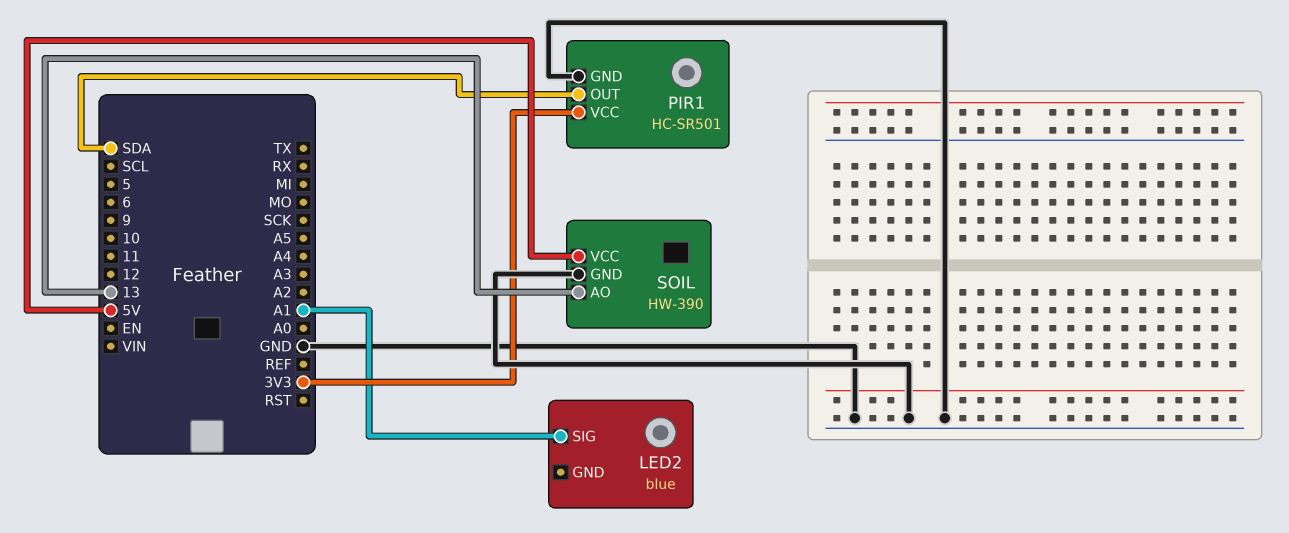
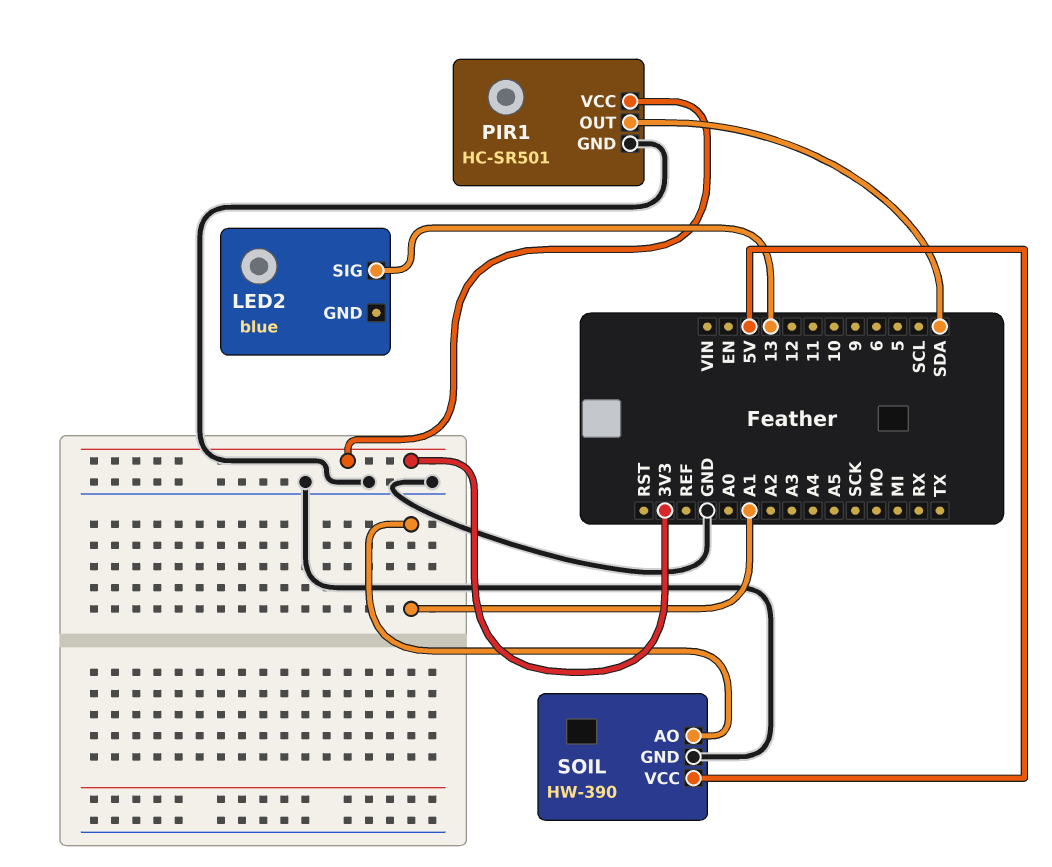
LED2 pin SIG: A1 -> 13
SOIL pin AO: 13 -> A1

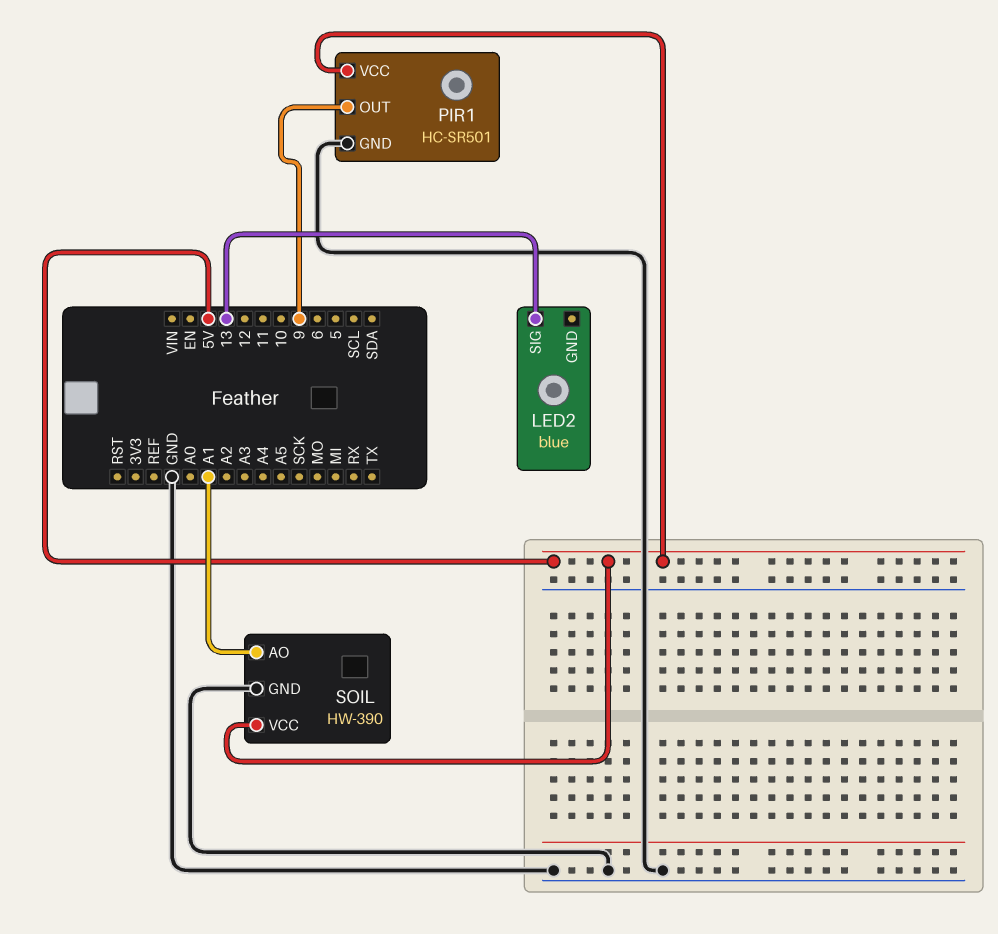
PIR1 pin OUT: SDA -> 9
PIR1 pin VCC: 3V3 -> 5V

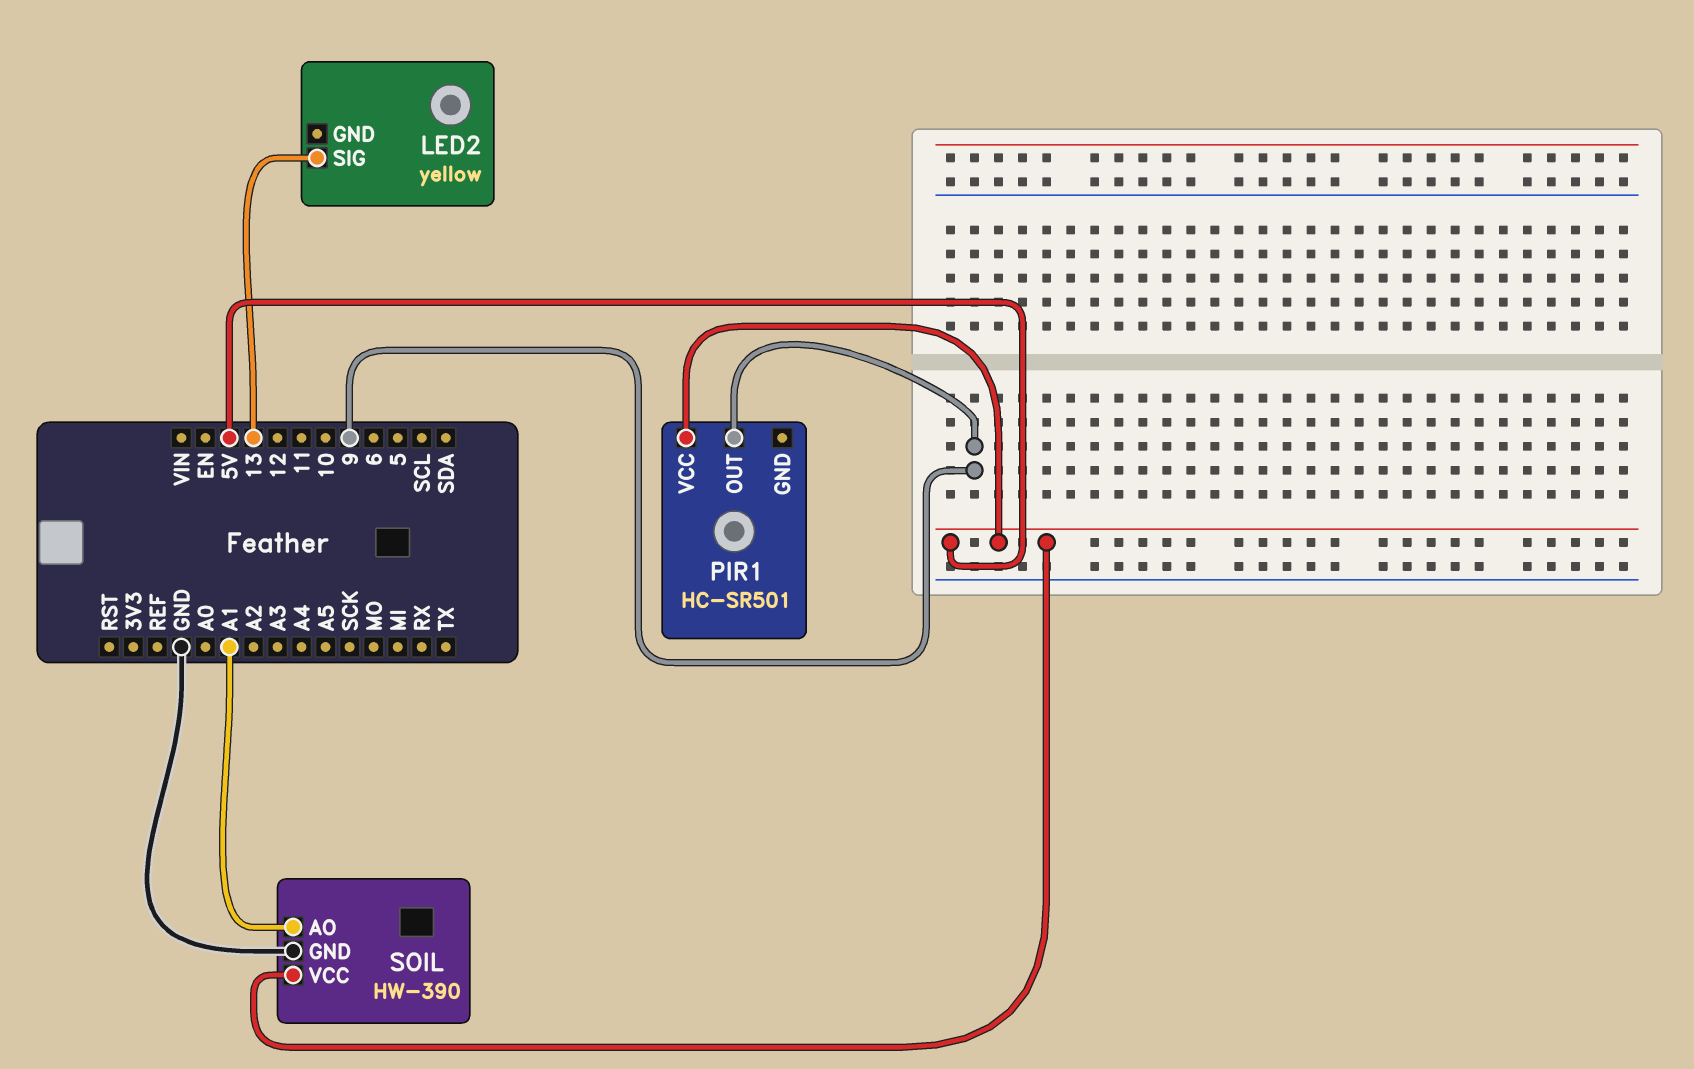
LED2: blue -> yellow
PIR1 pin GND: GND -> none

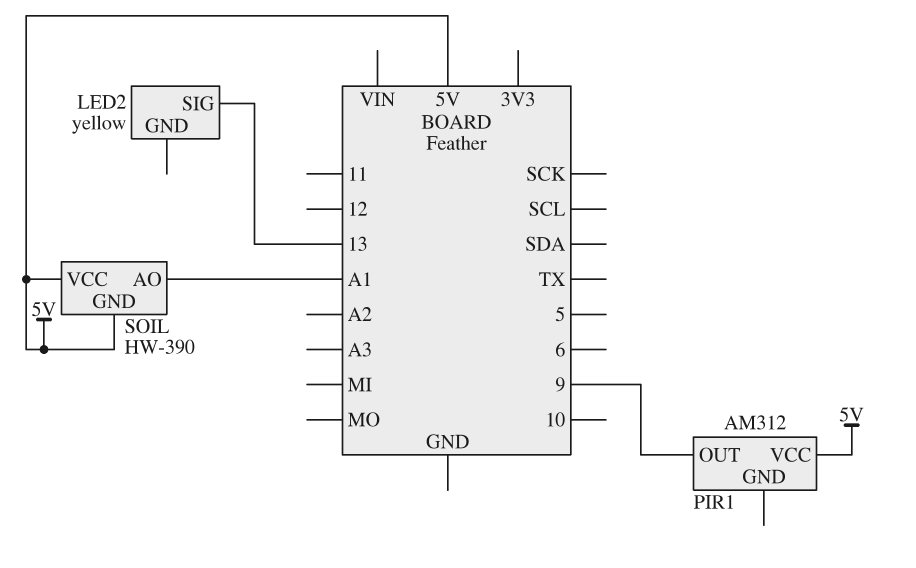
PIR1: HC-SR501 -> AM312
SOIL pin GND: GND -> 5V

